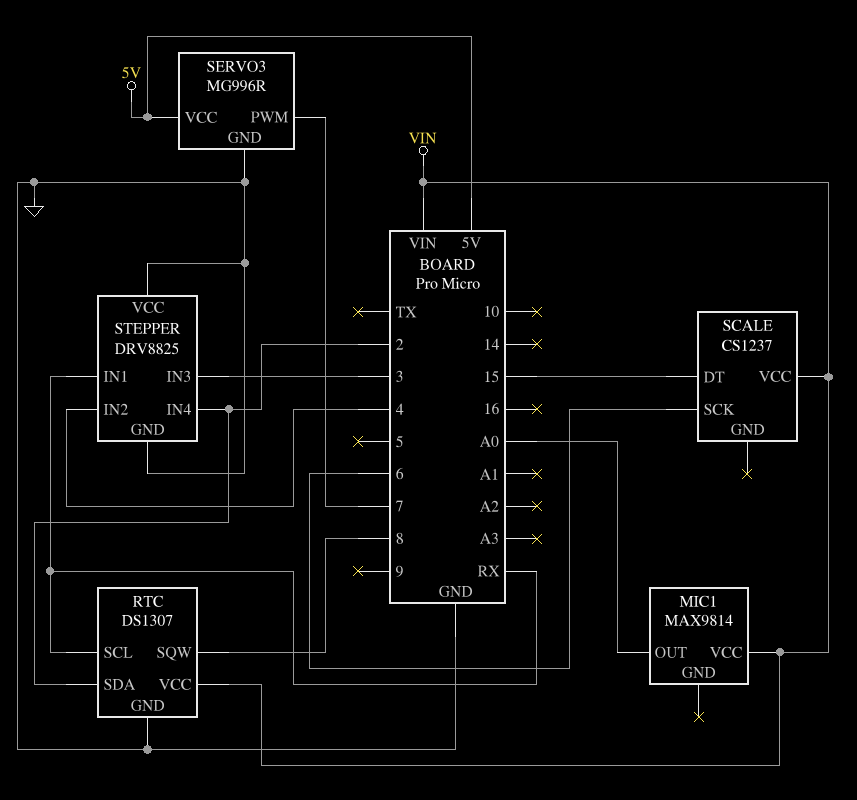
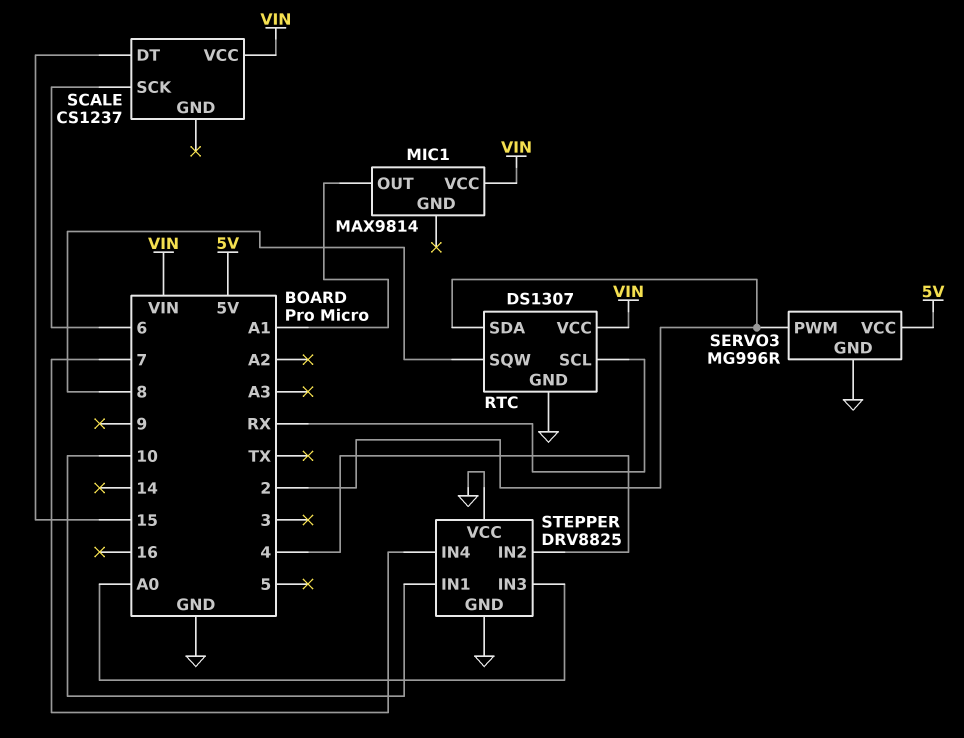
MIC1 pin OUT: A0 -> A1
SERVO3 pin PWM: 7 -> 2
STEPPER pin IN1: RX -> 10
STEPPER pin IN3: 3 -> A0
STEPPER pin IN4: 2 -> 7

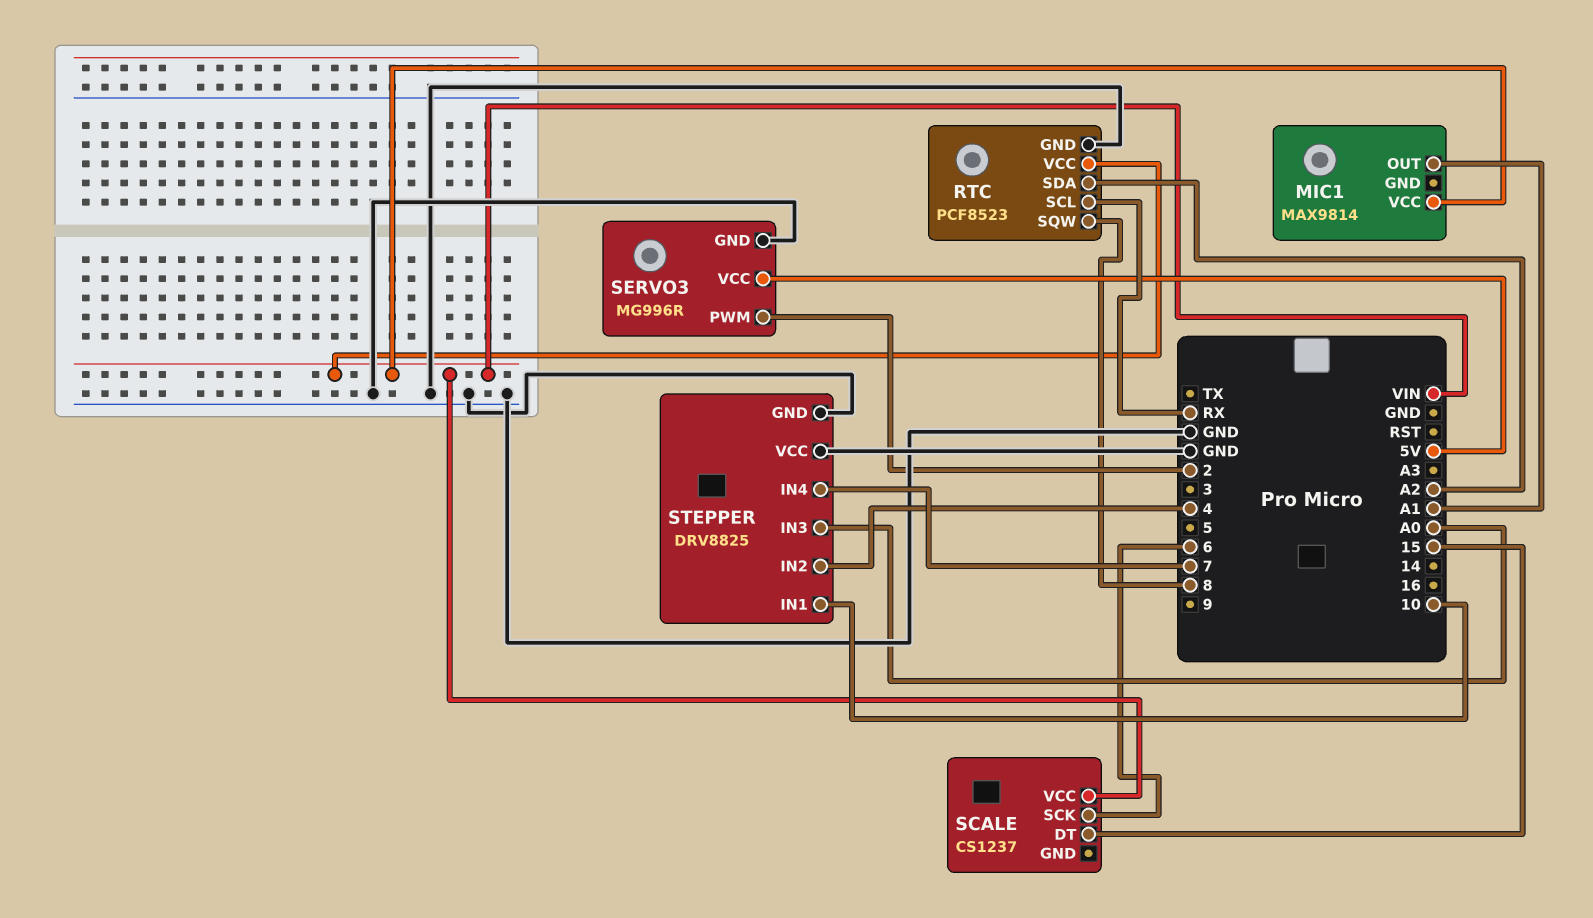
RTC: DS1307 -> PCF8523
RTC pin SDA: 2 -> A2

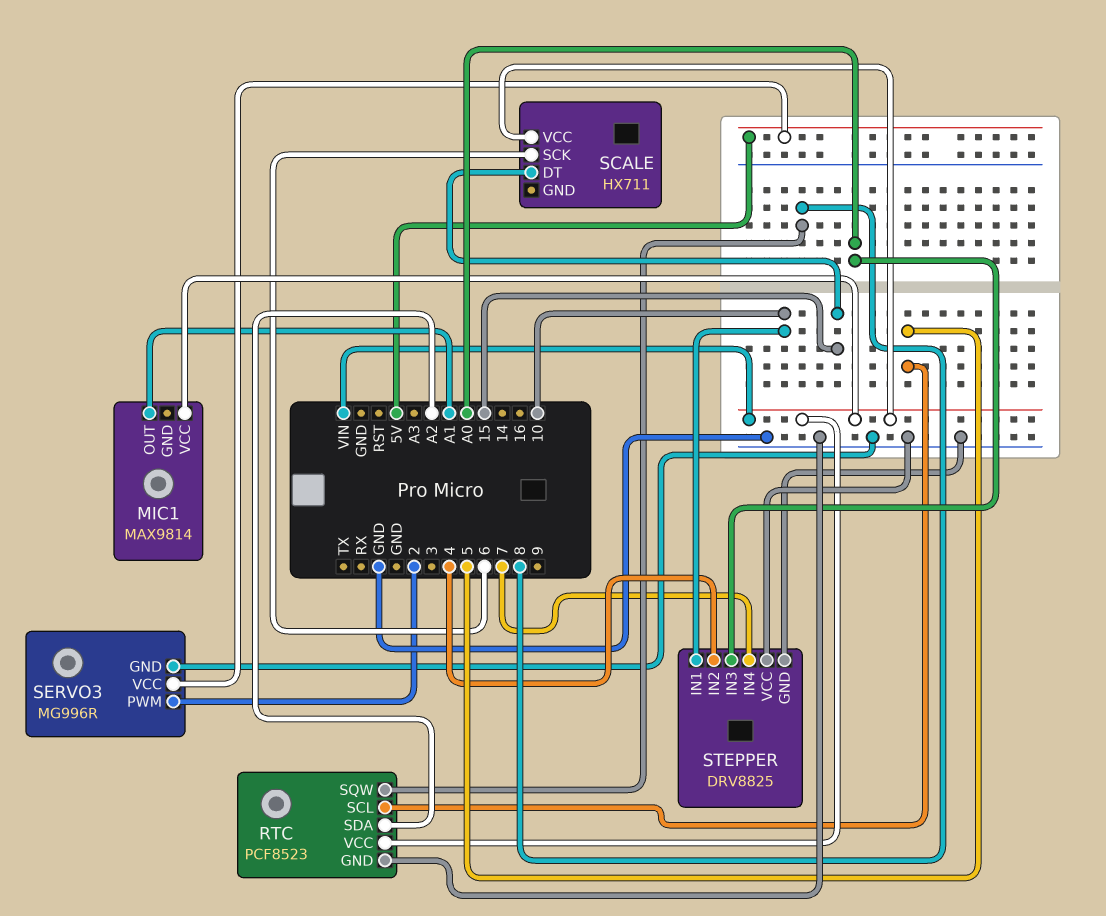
RTC pin SCL: RX -> 5
SCALE: CS1237 -> HX711

